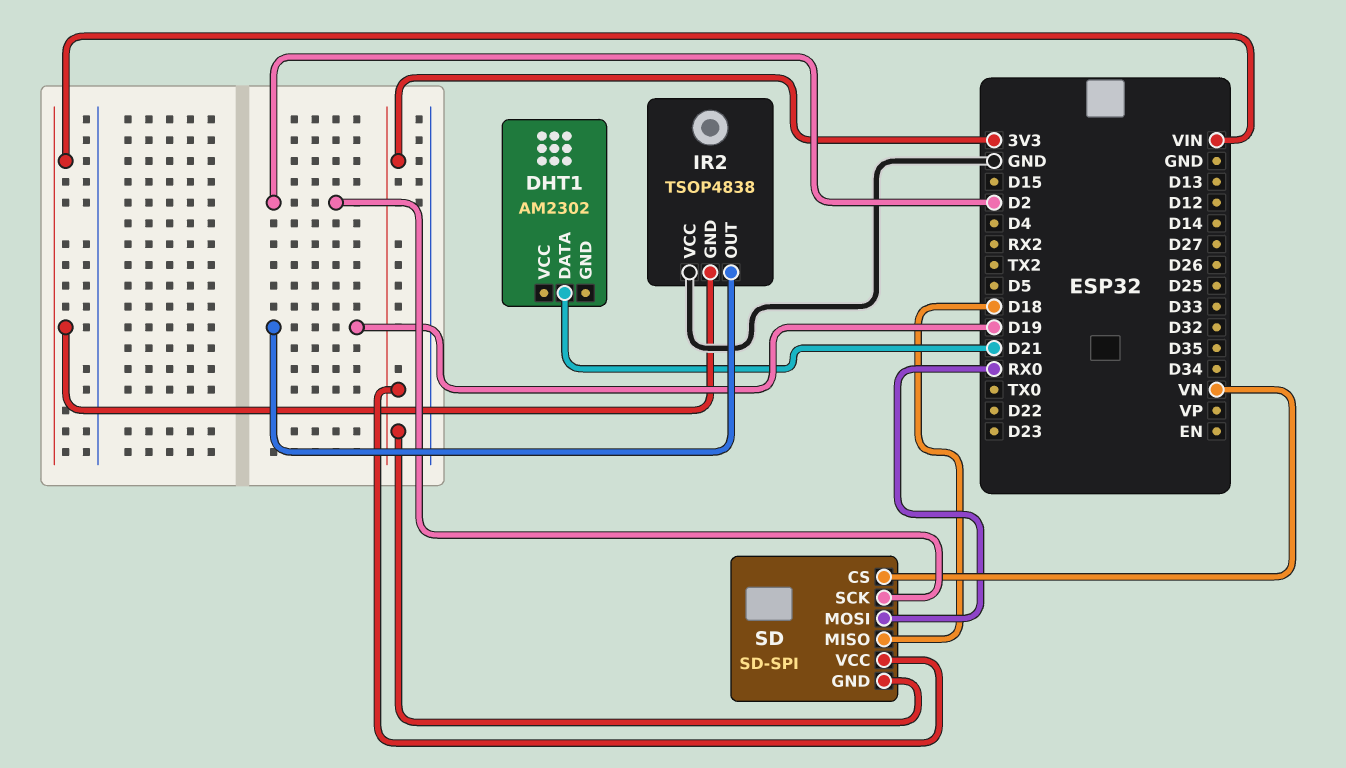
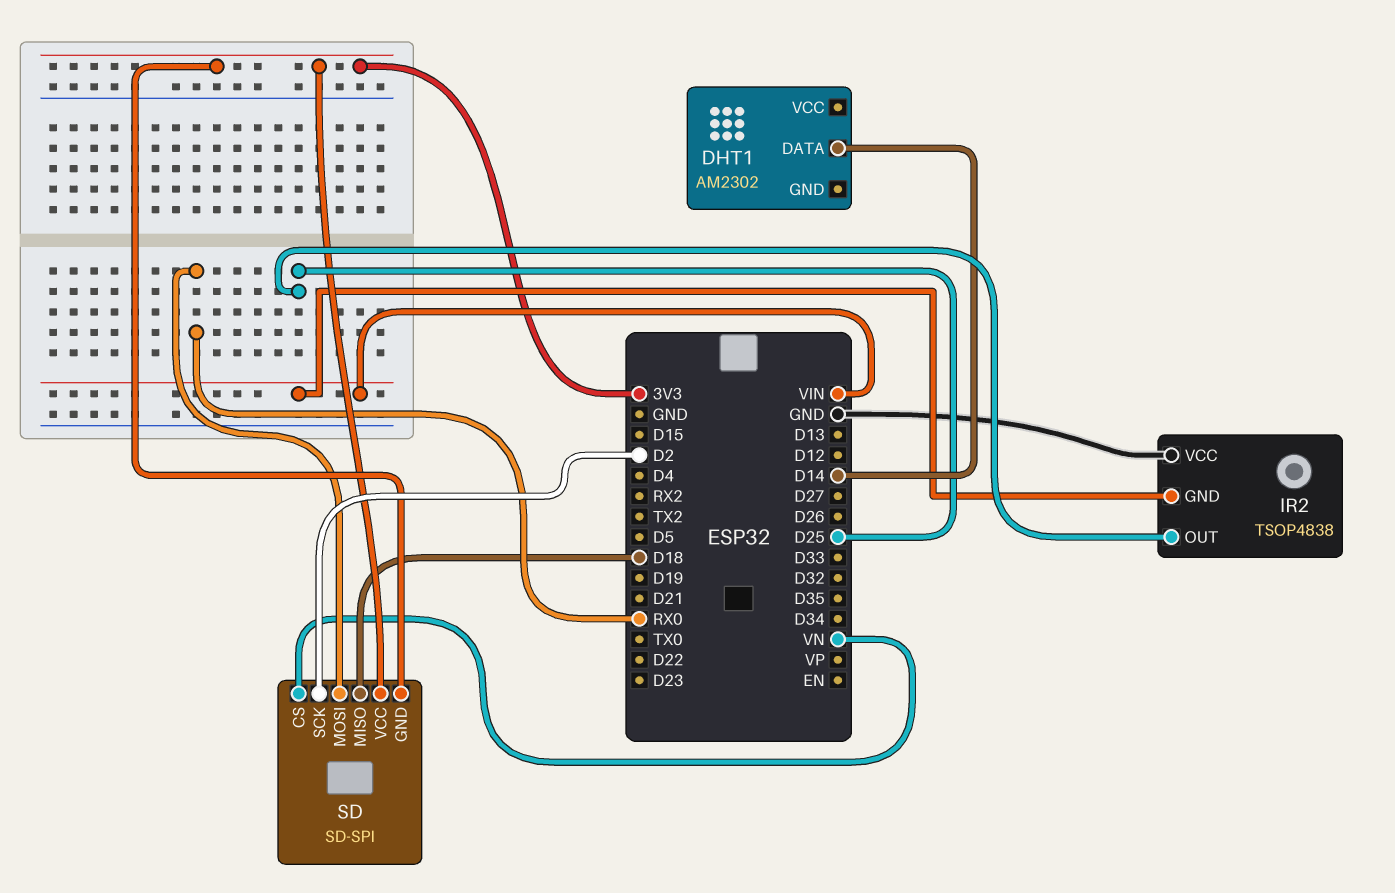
DHT1 pin DATA: D21 -> D14
IR2 pin OUT: D19 -> D25

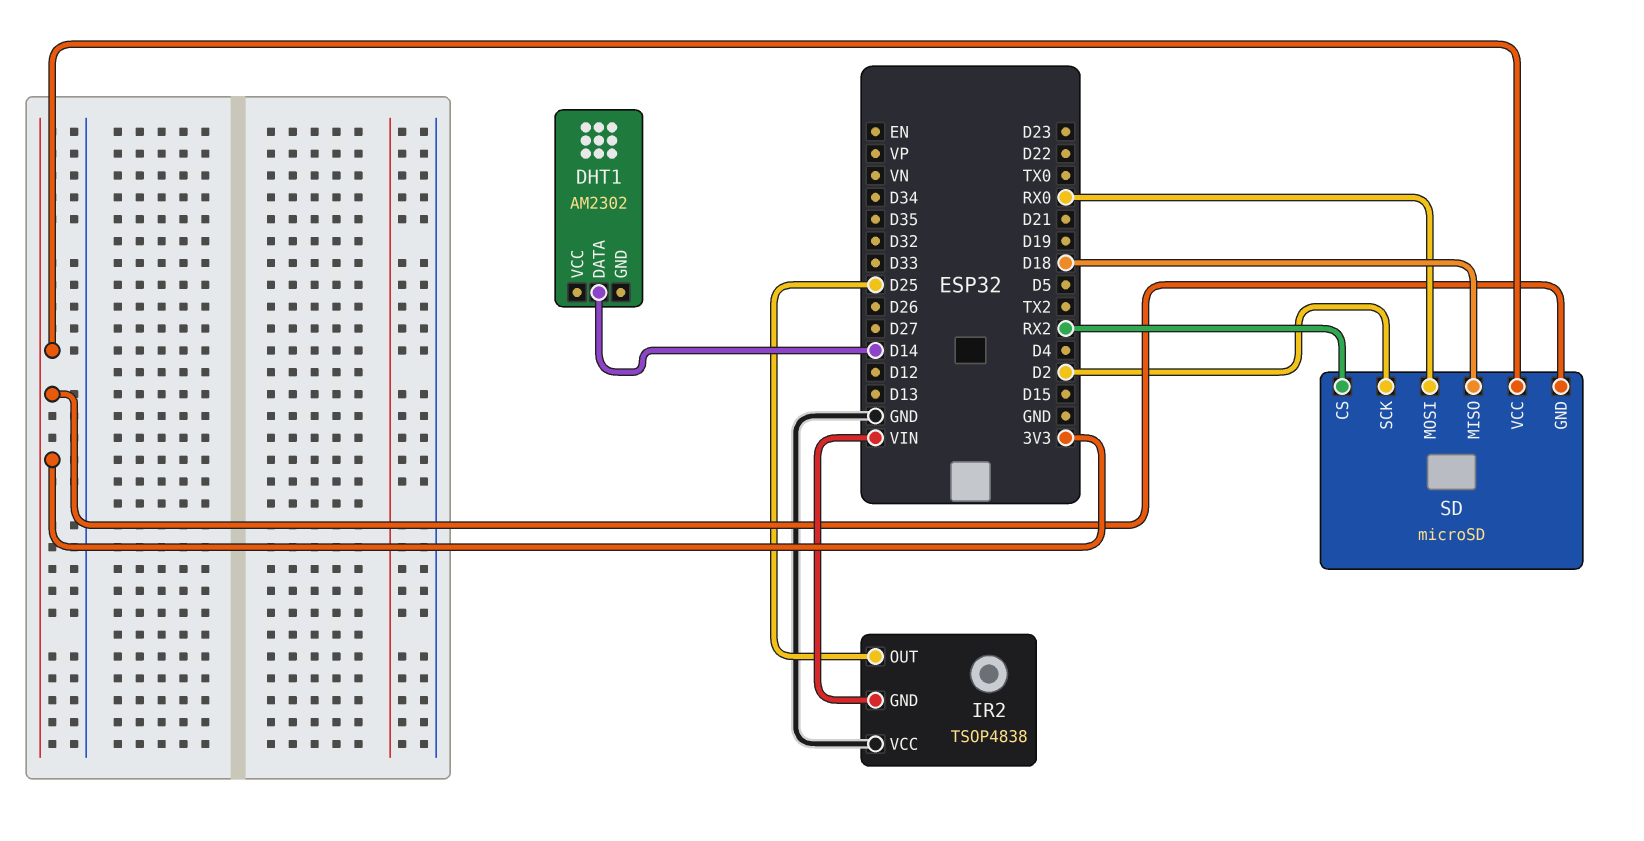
SD: SD-SPI -> microSD
SD pin CS: VN -> RX2

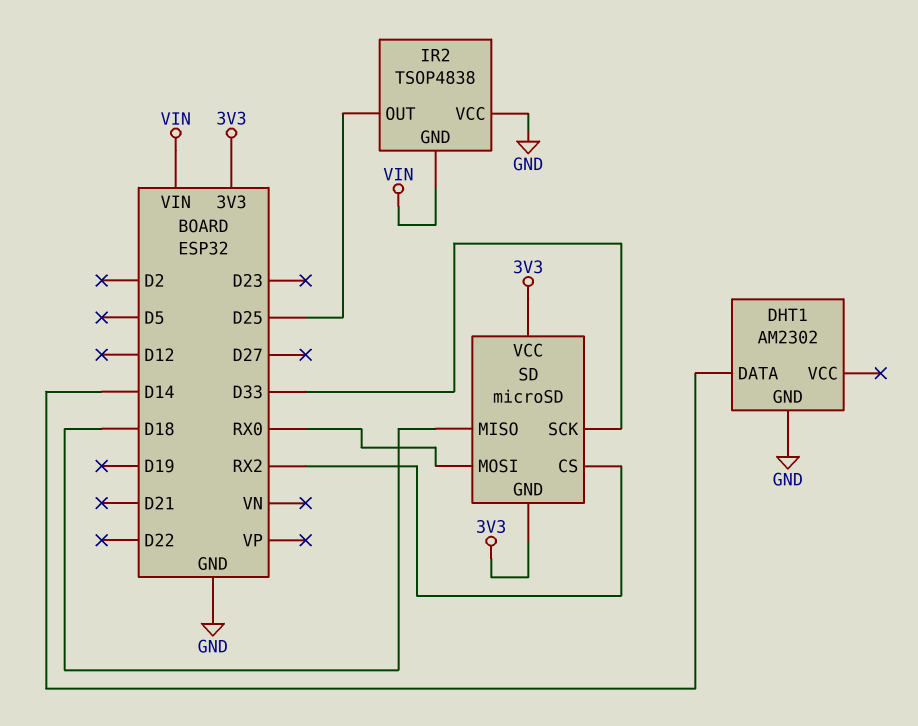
DHT1 pin GND: none -> GND
SD pin SCK: D2 -> D33

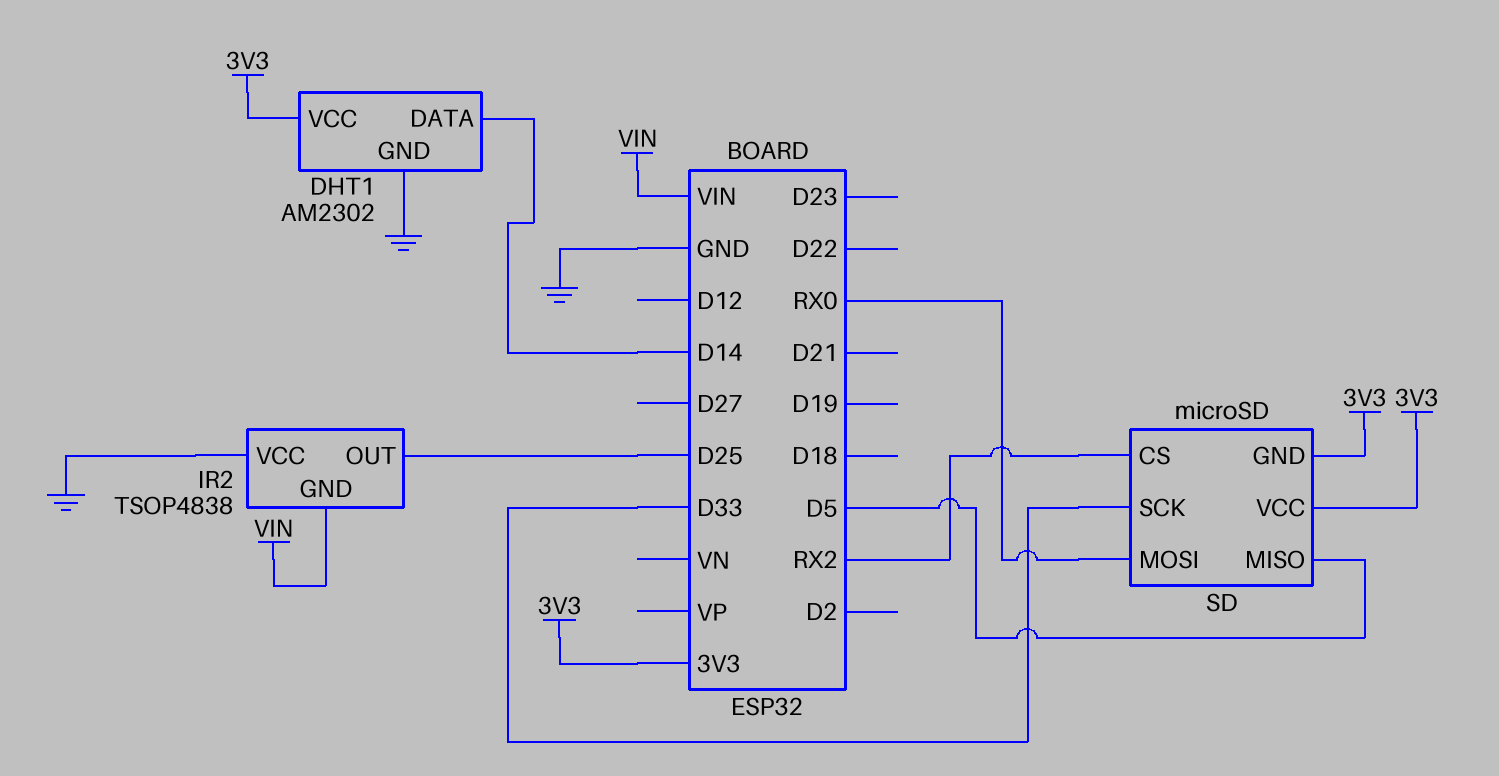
DHT1 pin VCC: none -> 3V3
SD pin MISO: D18 -> D5

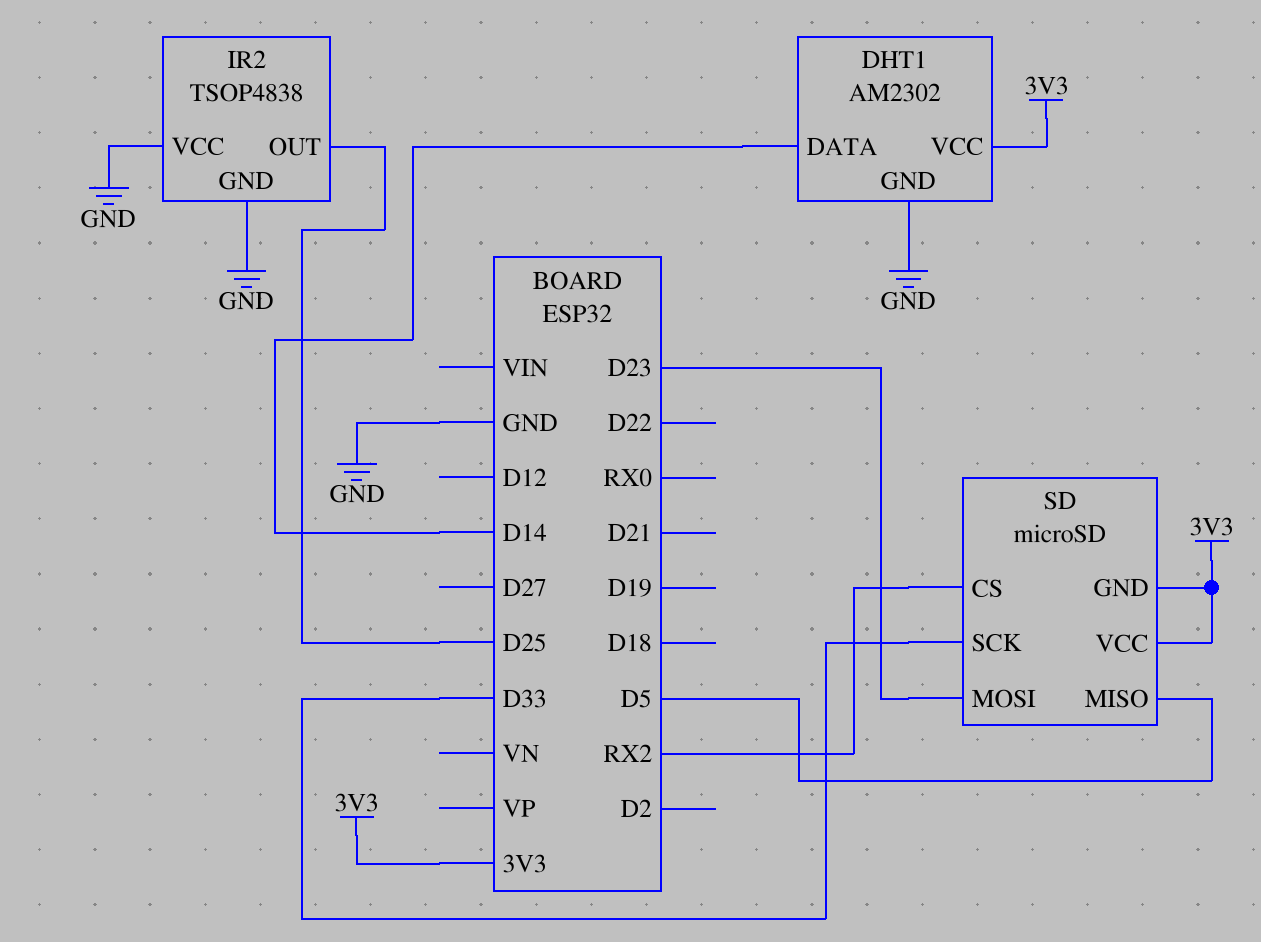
IR2 pin GND: VIN -> GND
SD pin MOSI: RX0 -> D23

